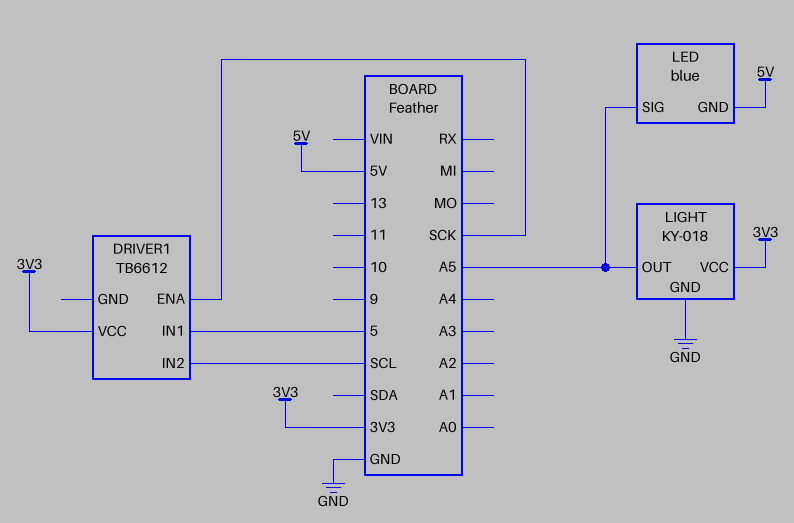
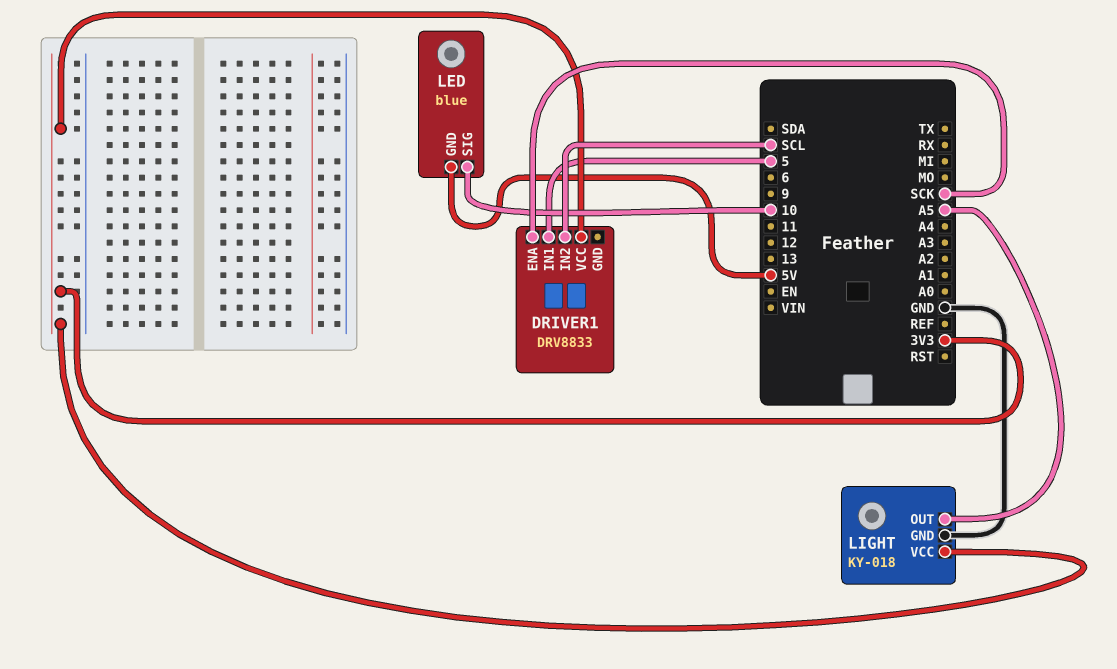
DRIVER1: TB6612 -> DRV8833
LED pin SIG: A5 -> 10

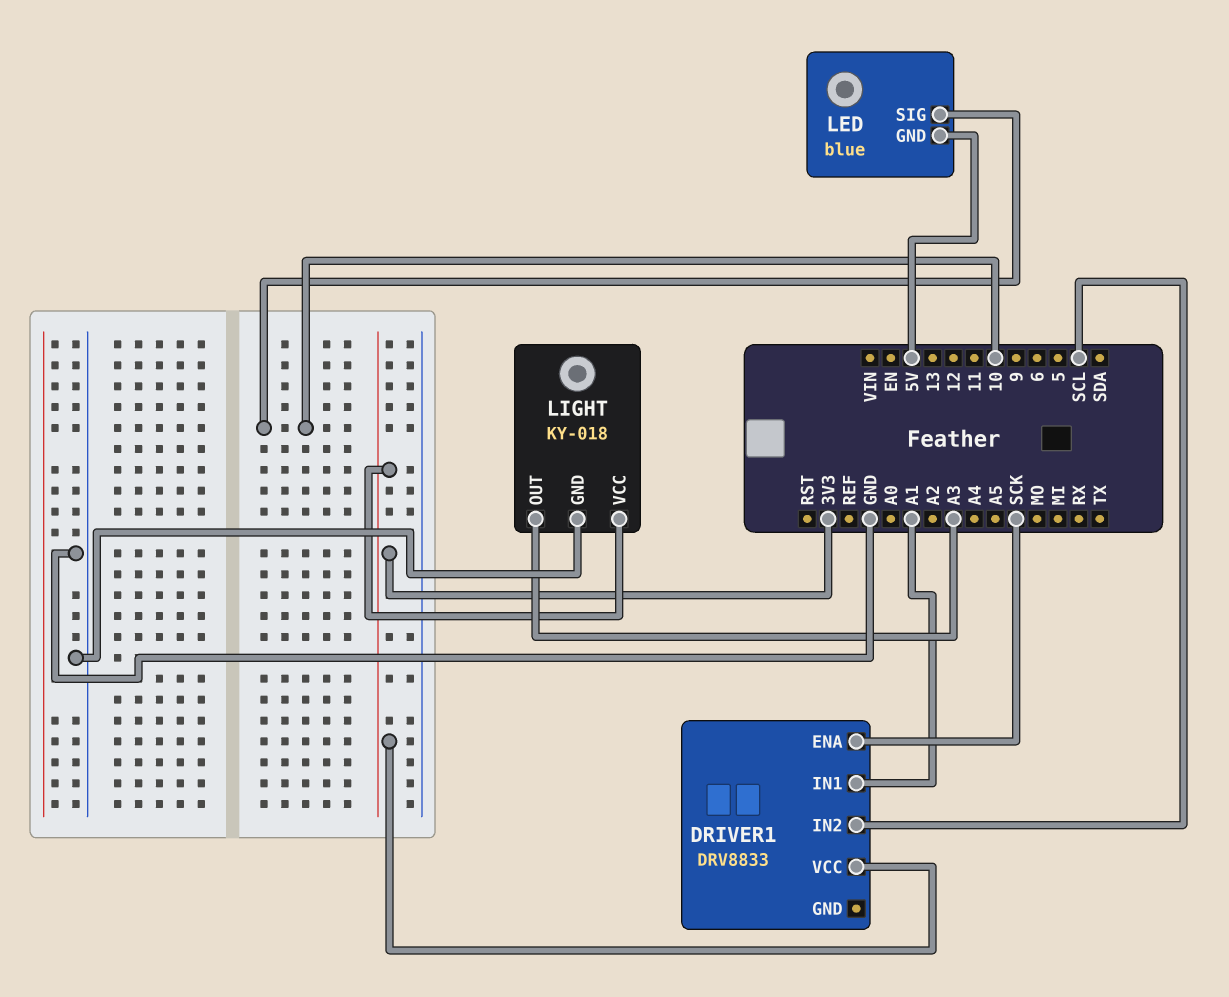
DRIVER1 pin IN1: 5 -> A1
LIGHT pin OUT: A5 -> A3

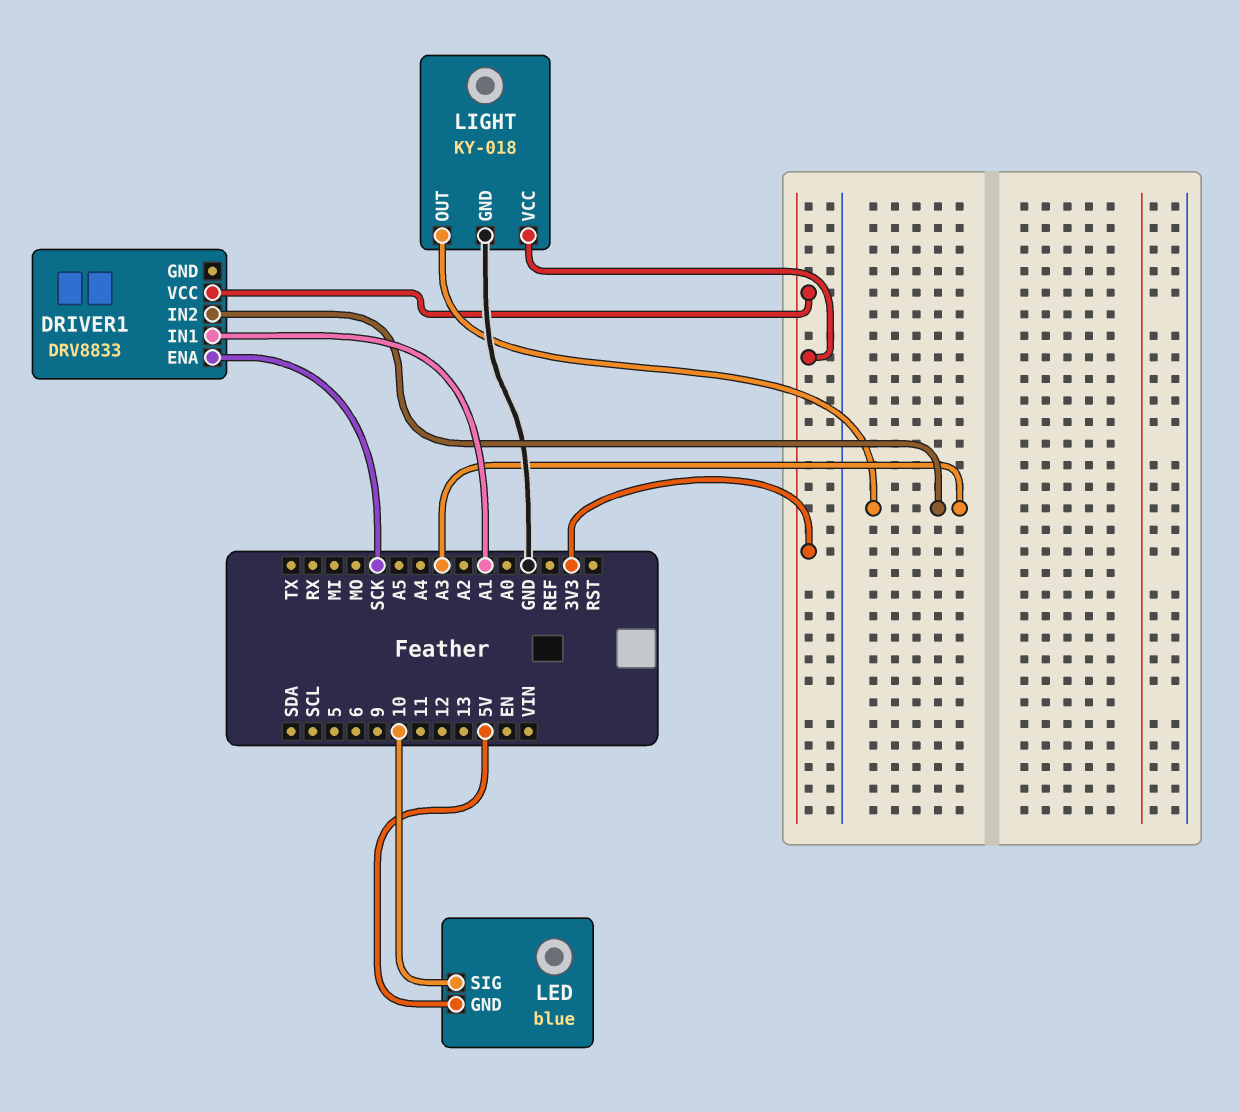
DRIVER1 pin IN2: SCL -> A3

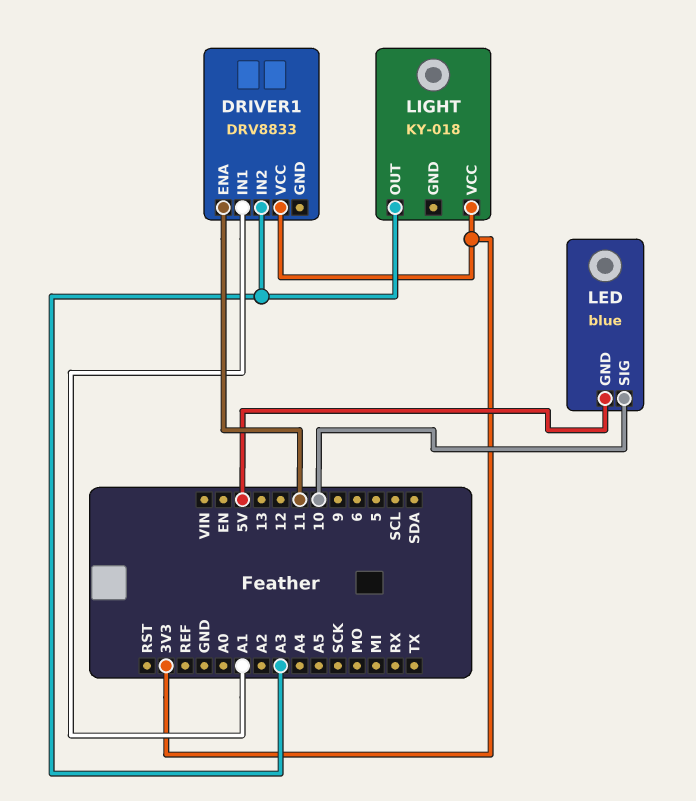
DRIVER1 pin ENA: SCK -> 11
LIGHT pin GND: GND -> none

